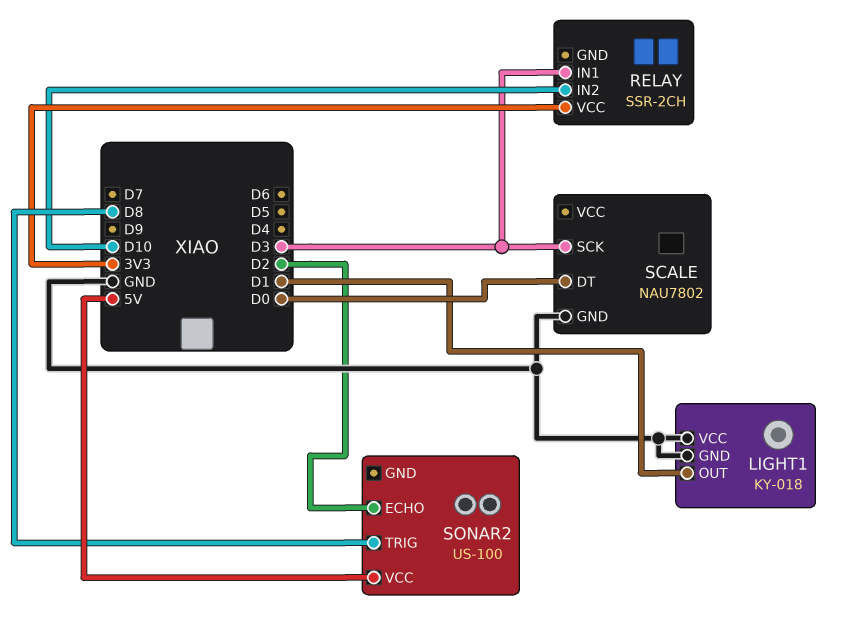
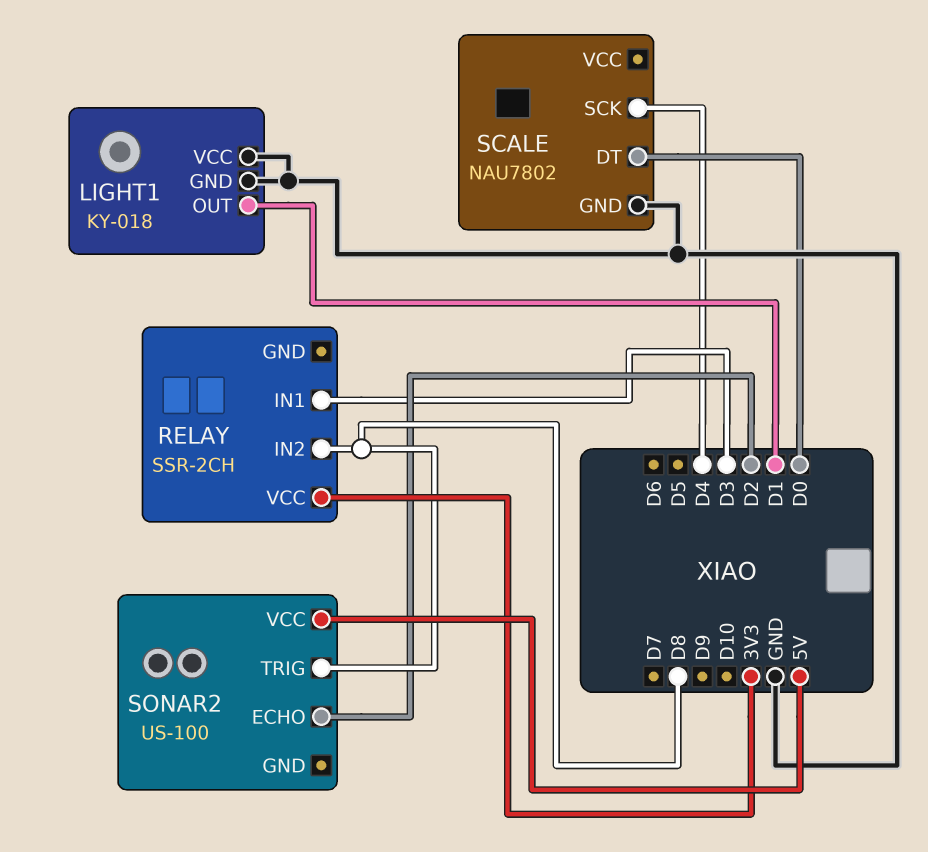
RELAY pin IN2: D10 -> D8
SCALE pin SCK: D3 -> D4

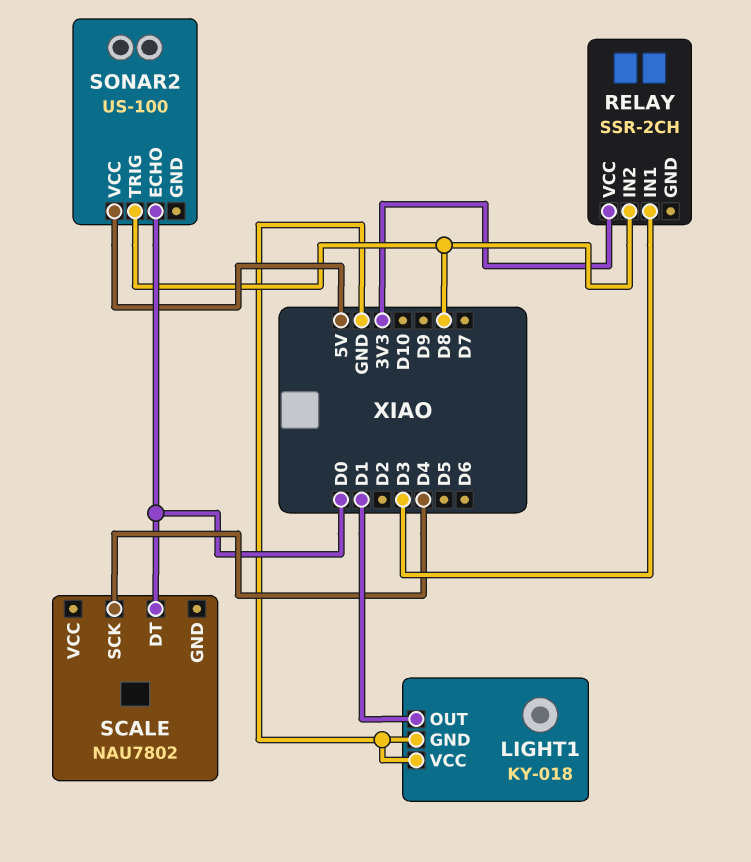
SCALE pin GND: GND -> none
SONAR2 pin ECHO: D2 -> D0

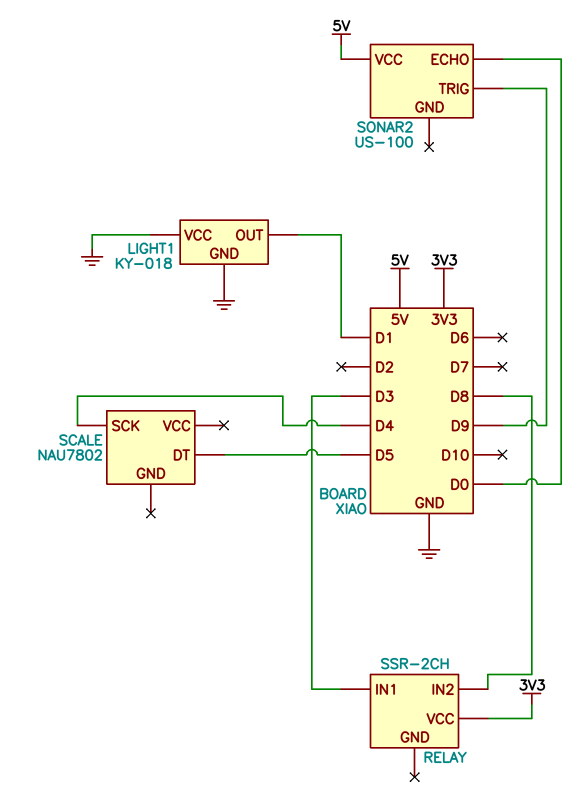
SCALE pin DT: D0 -> D5
SONAR2 pin TRIG: D8 -> D9

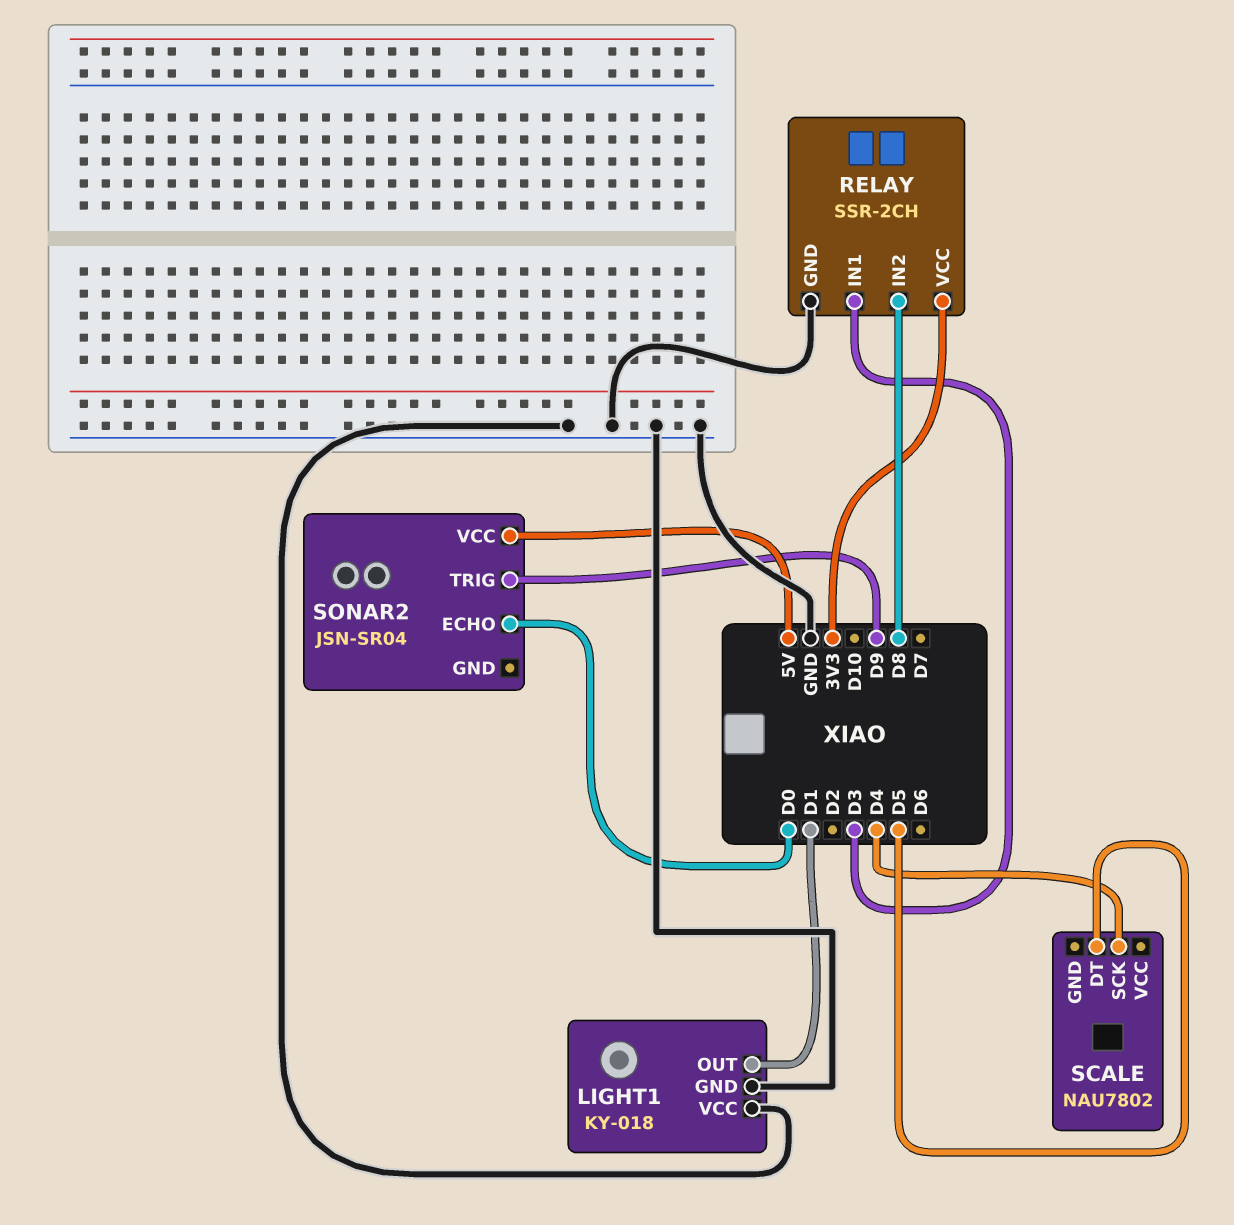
RELAY pin GND: none -> GND
SONAR2: US-100 -> JSN-SR04

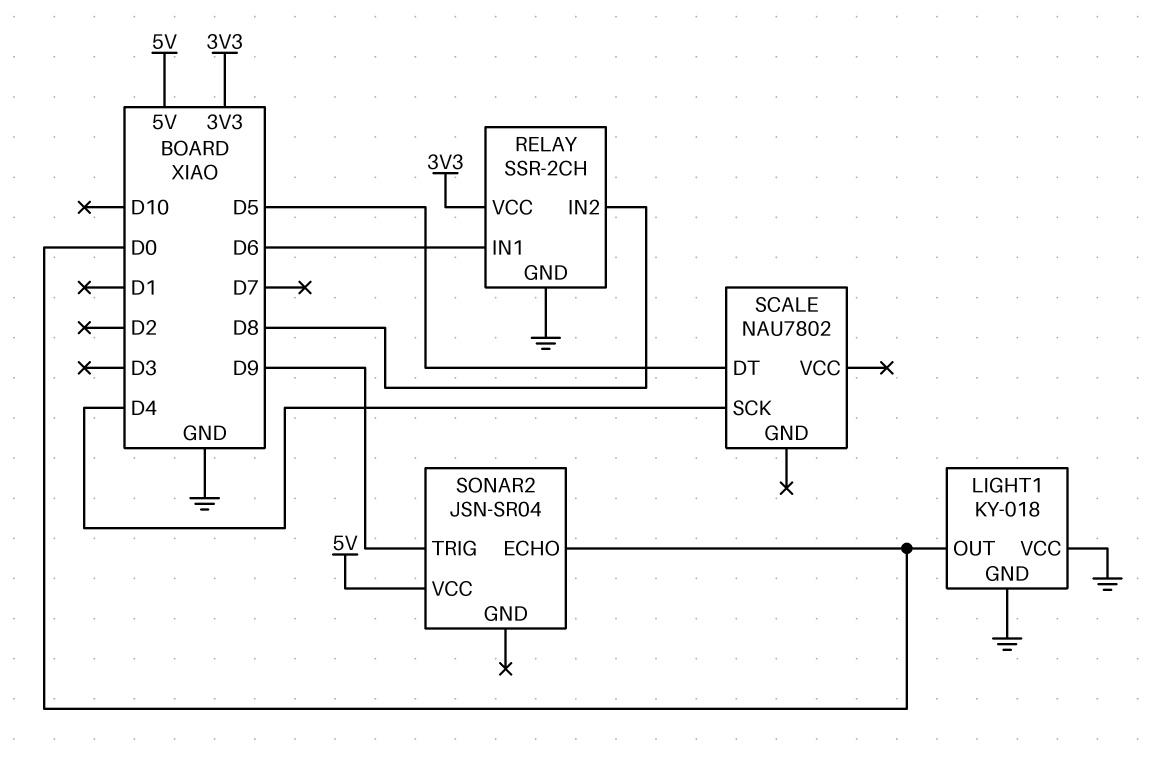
LIGHT1 pin OUT: D1 -> D0
RELAY pin IN1: D3 -> D6

